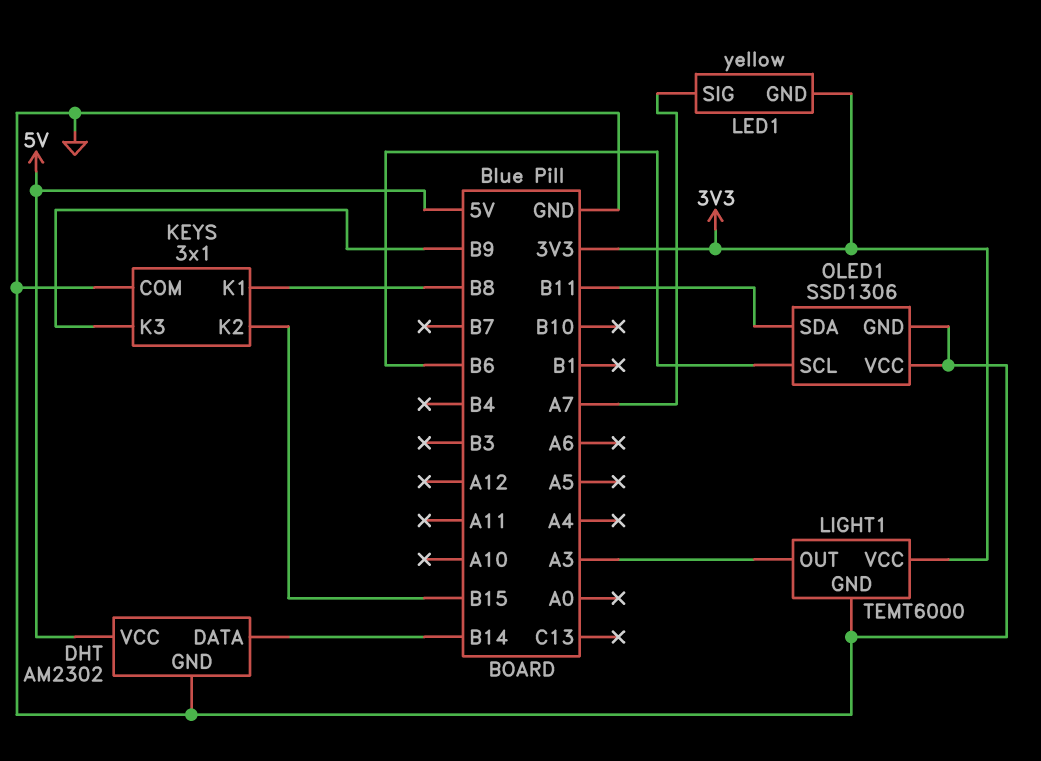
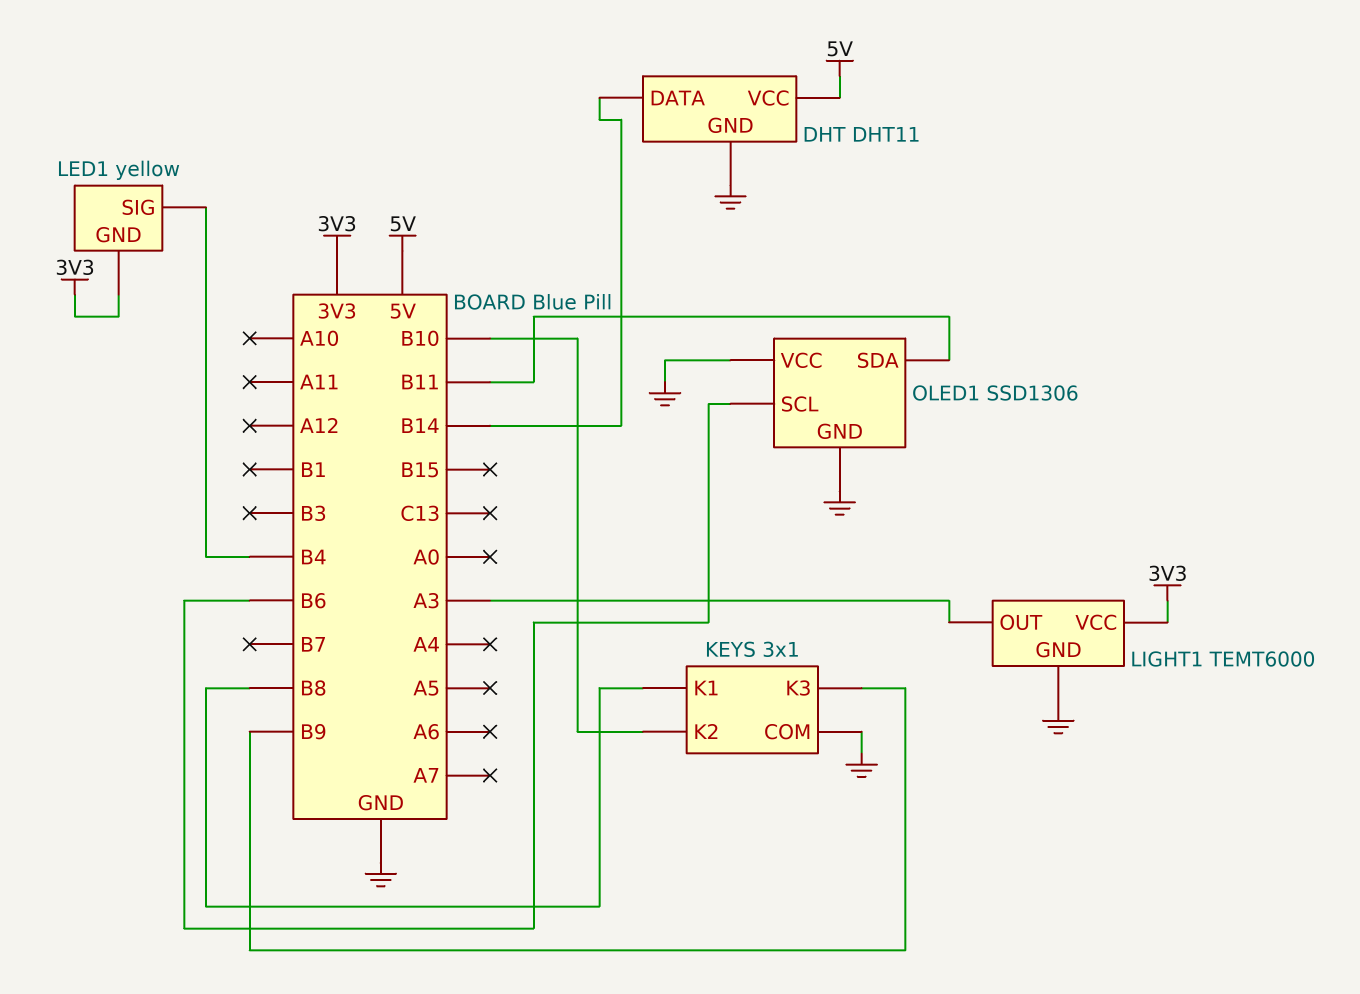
DHT: AM2302 -> DHT11
KEYS pin K2: B15 -> B10
LED1 pin SIG: A7 -> B4

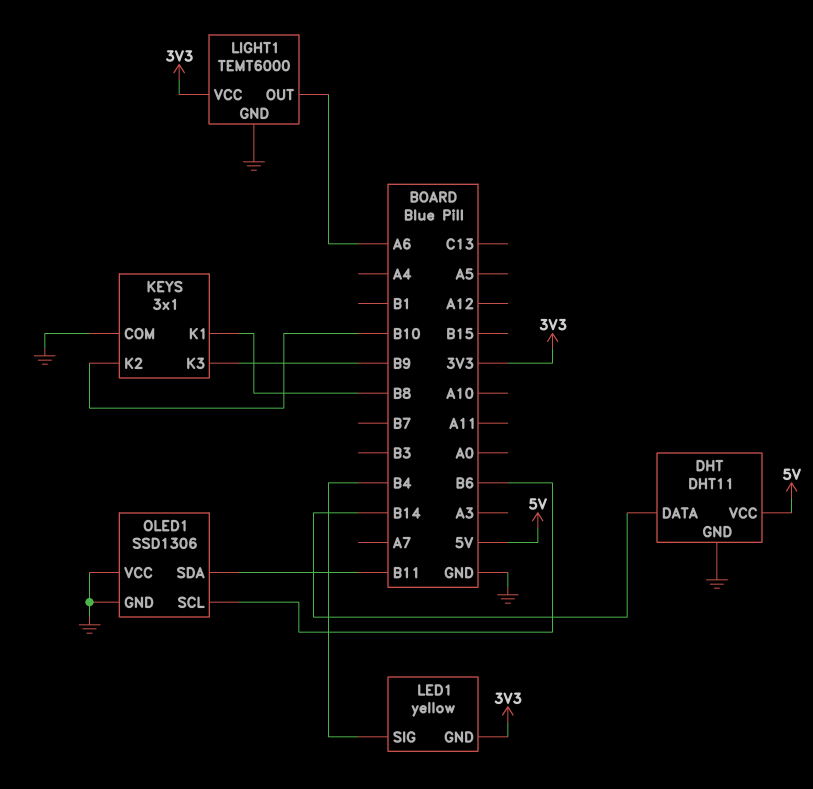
LIGHT1 pin OUT: A3 -> A6

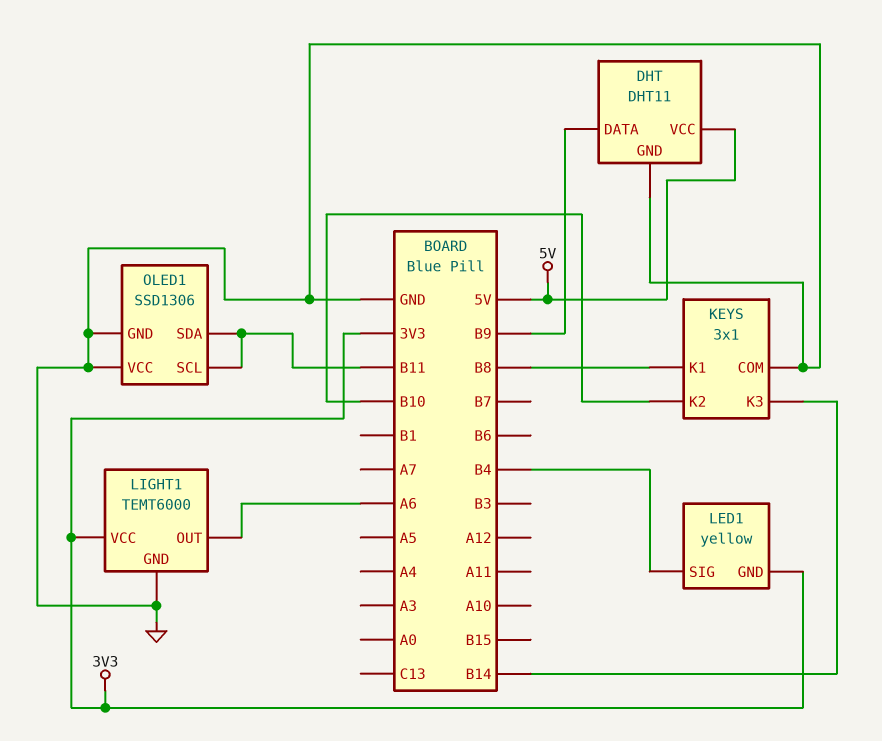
DHT pin DATA: B14 -> B9
KEYS pin K3: B9 -> B14
OLED1 pin SCL: B6 -> B11

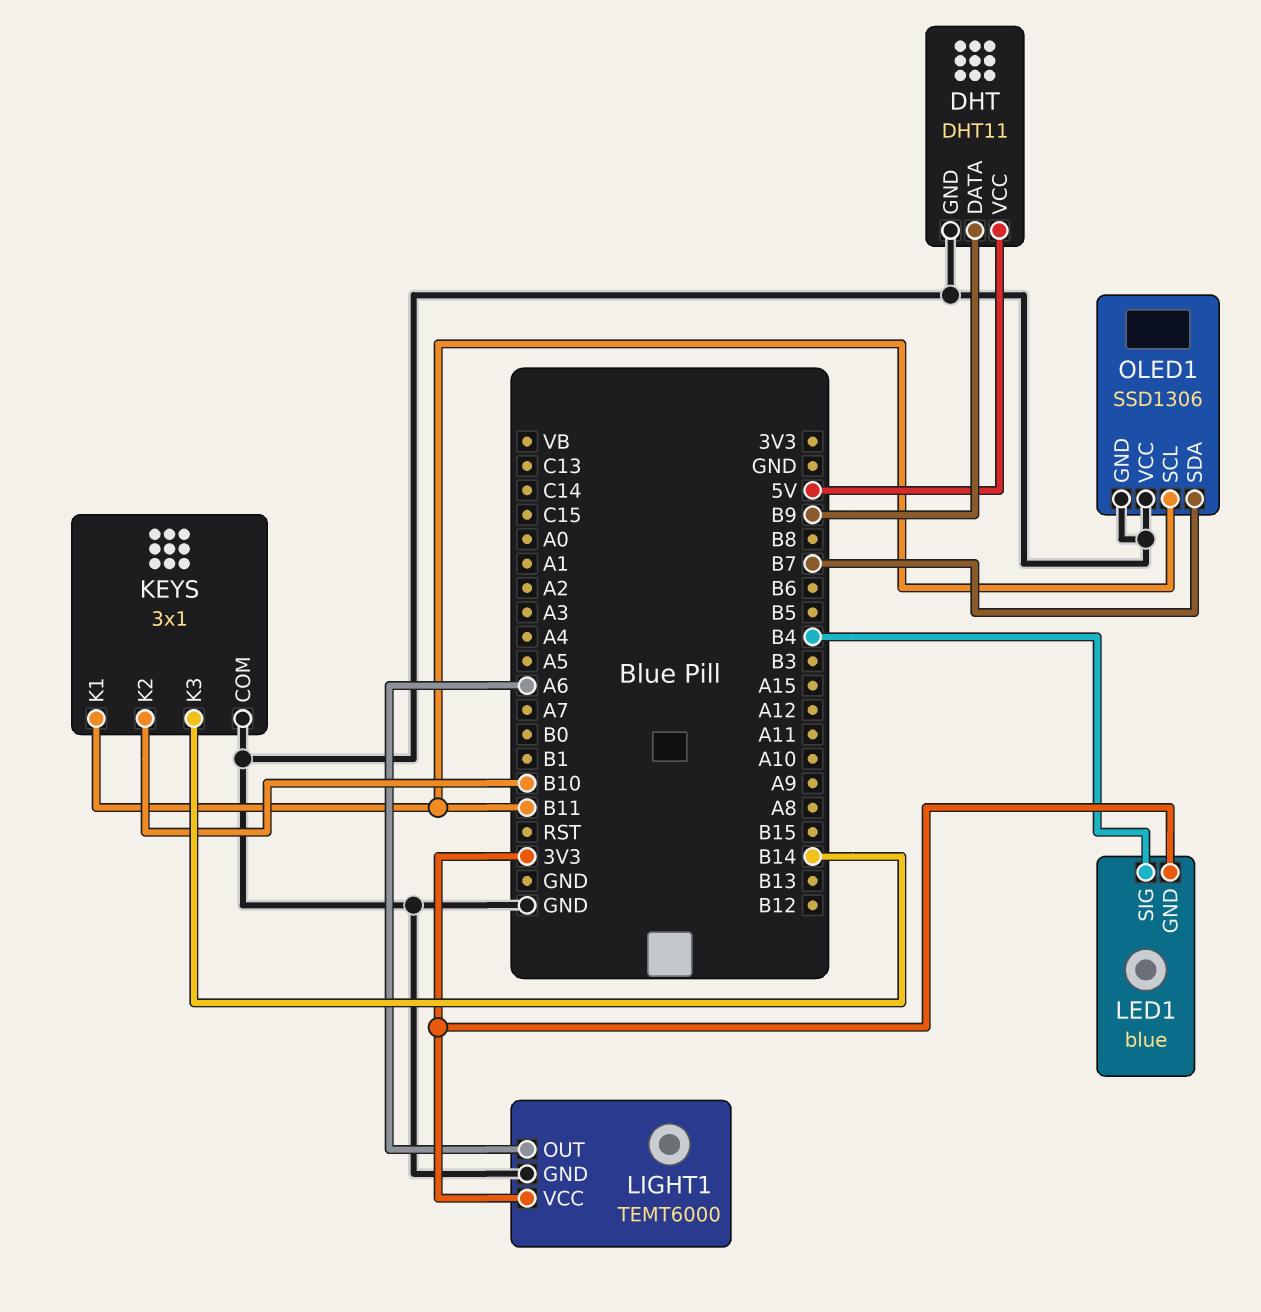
KEYS pin K1: B8 -> B11
LED1: yellow -> blue
OLED1 pin SDA: B11 -> B7

